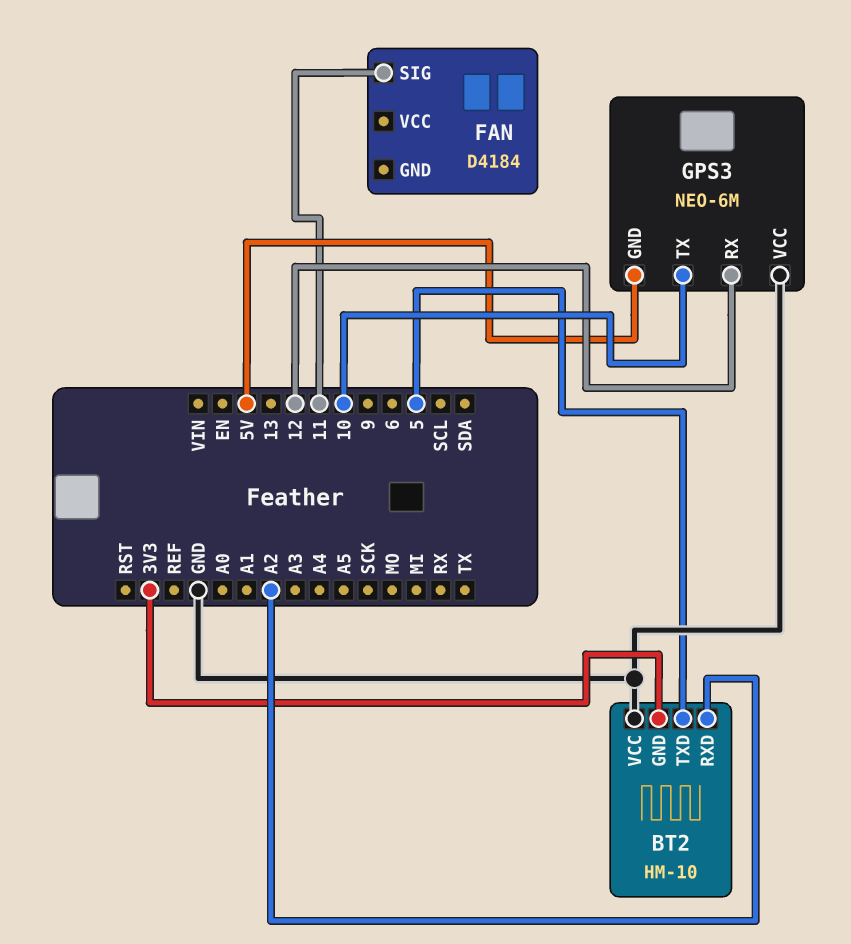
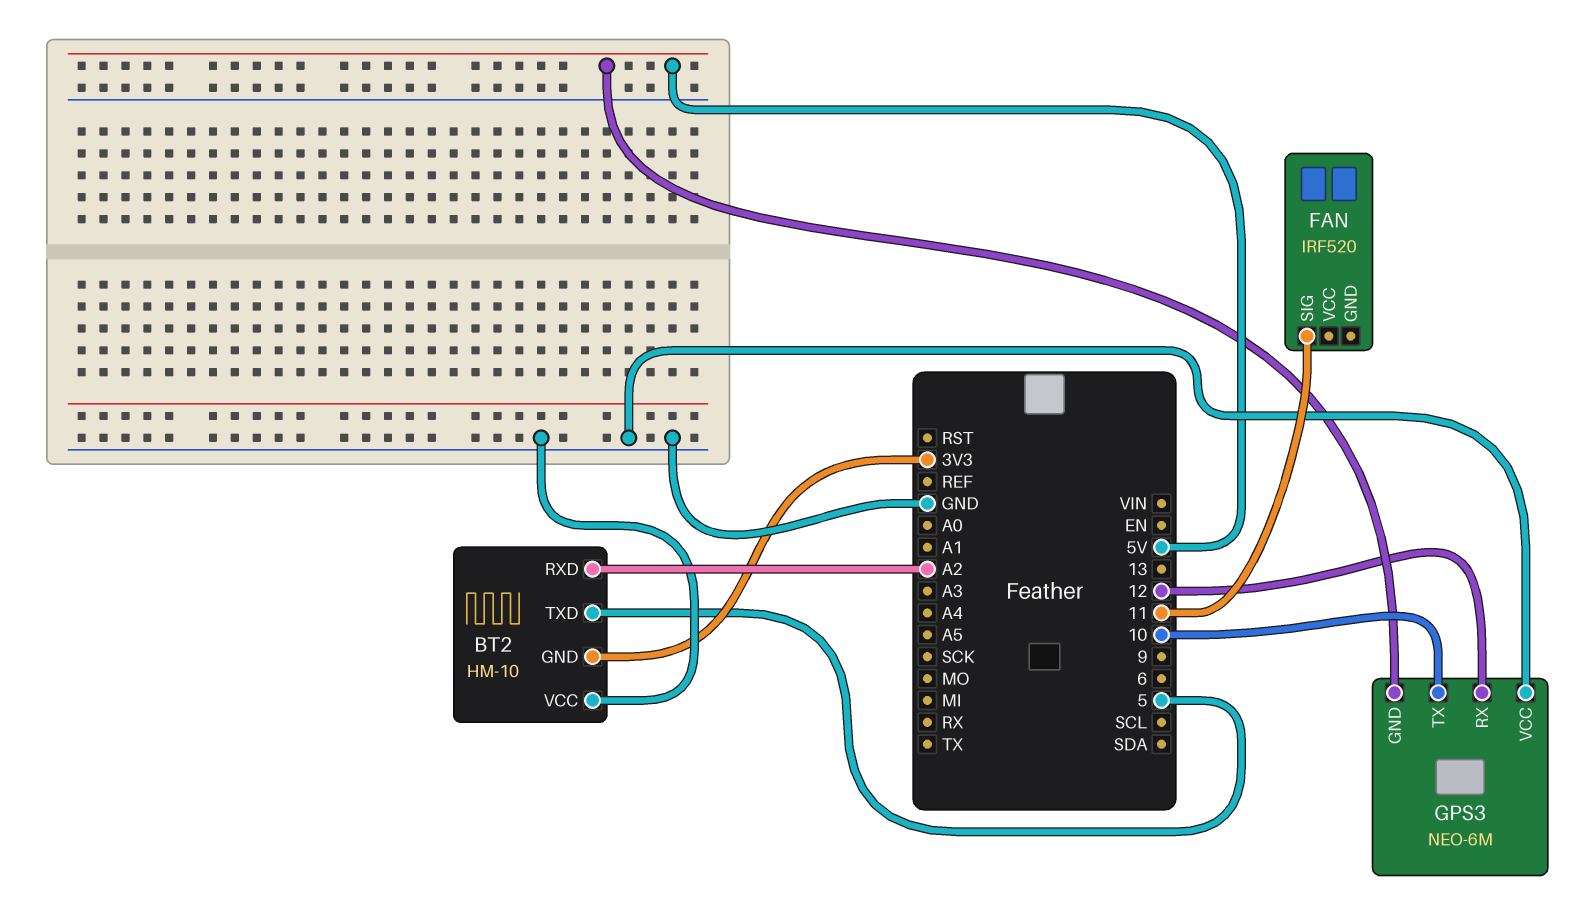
FAN: D4184 -> IRF520

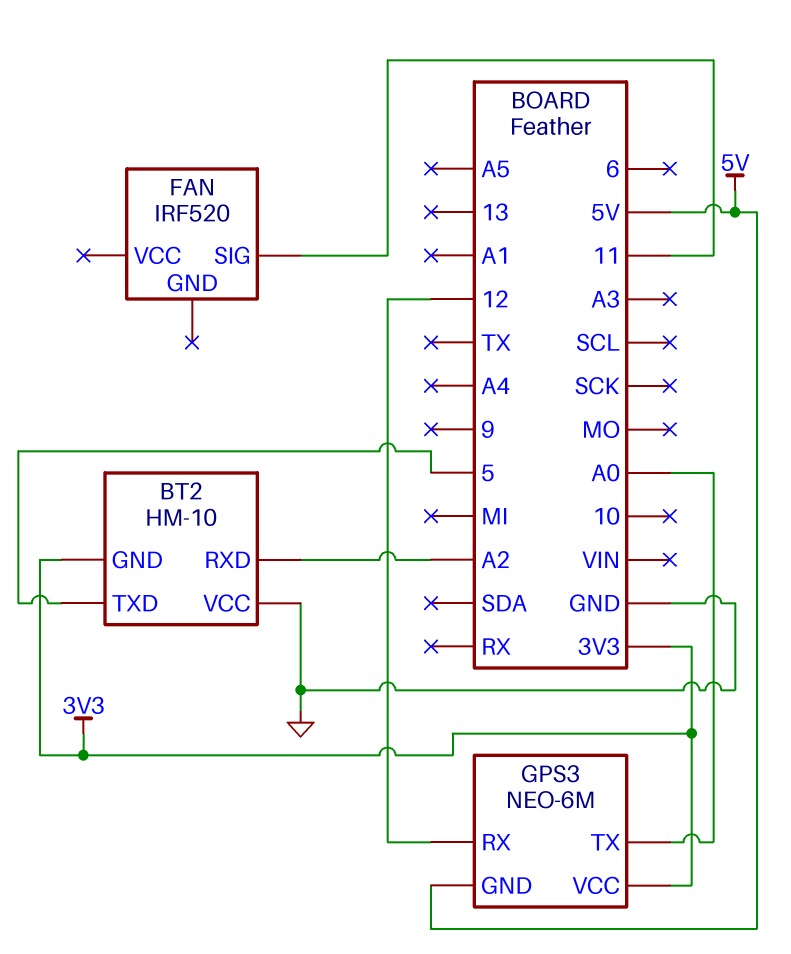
GPS3 pin TX: 10 -> A0
GPS3 pin VCC: GND -> 3V3

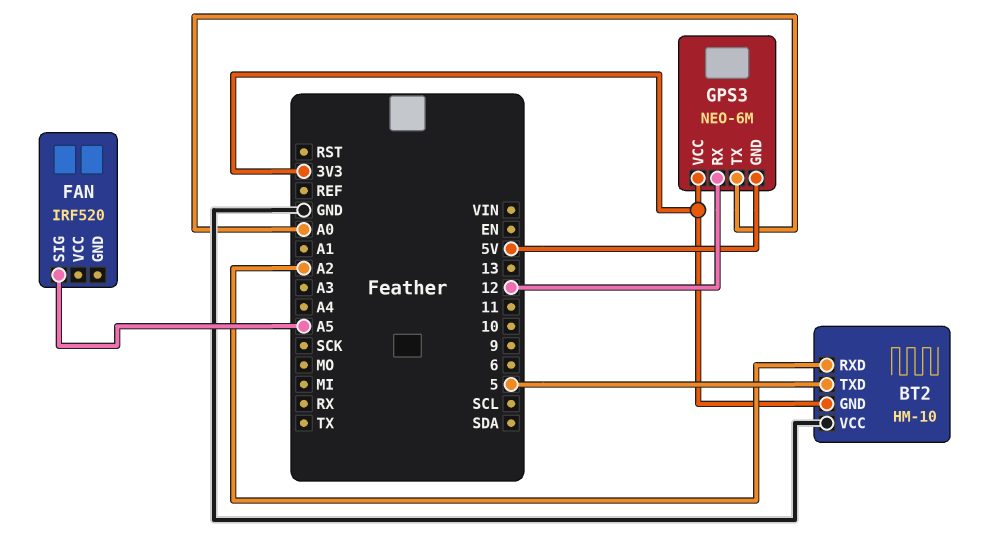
FAN pin SIG: 11 -> A5

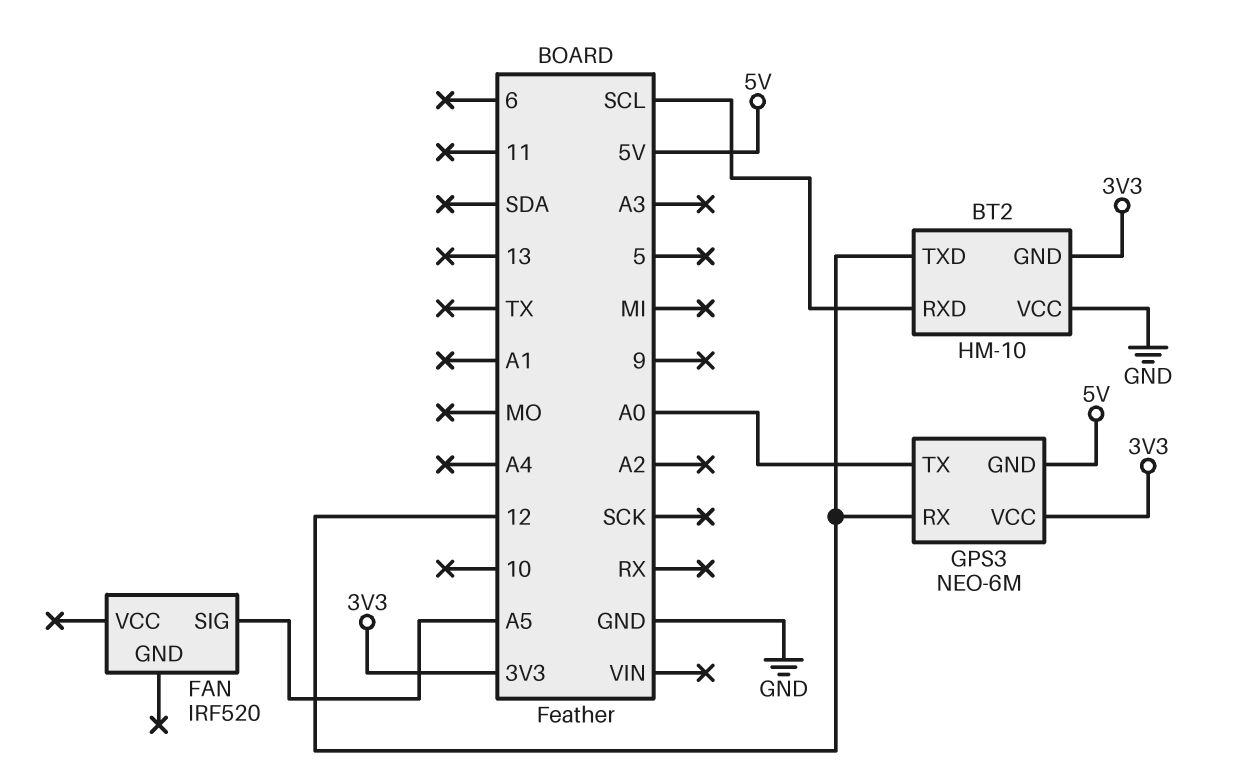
BT2 pin RXD: A2 -> SCL
BT2 pin TXD: 5 -> 12

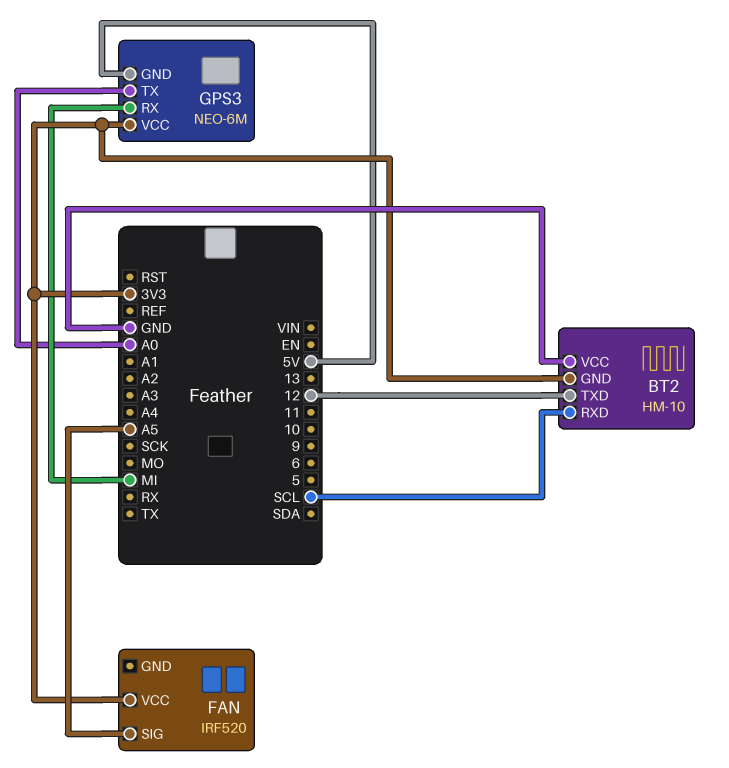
FAN pin VCC: none -> 3V3
GPS3 pin RX: 12 -> MI

